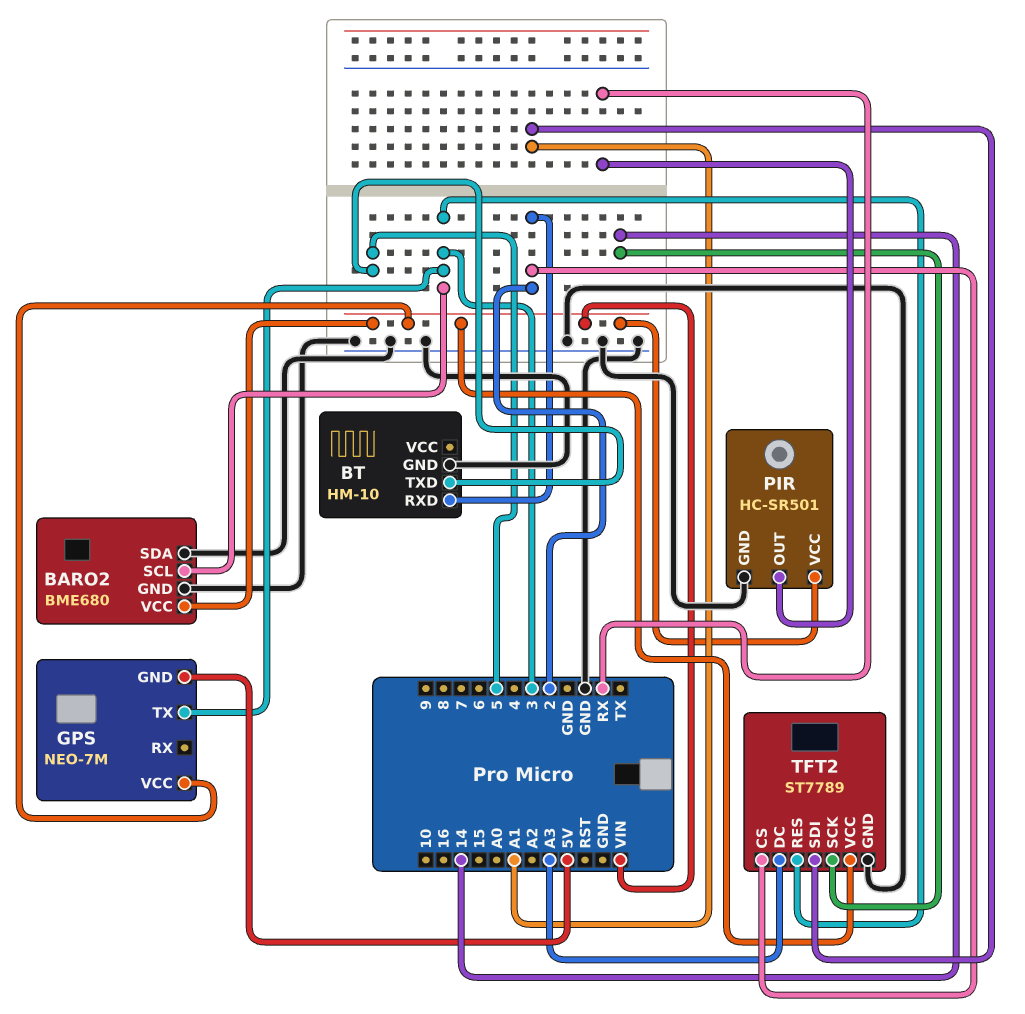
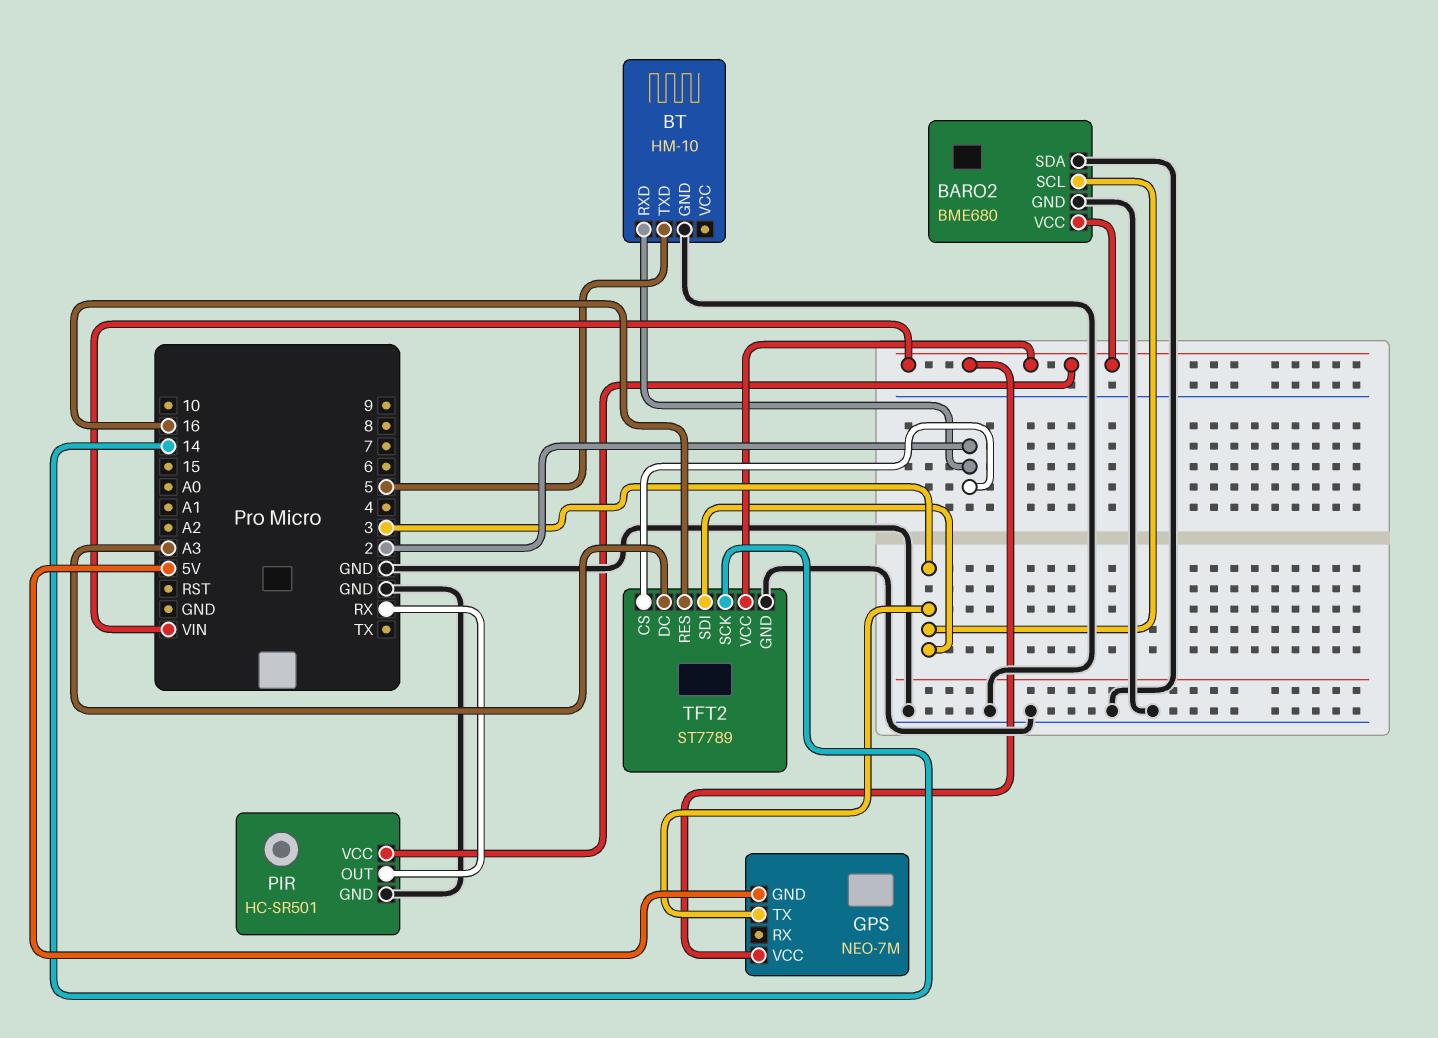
TFT2 pin RES: 3 -> 16
TFT2 pin SDI: A1 -> 3

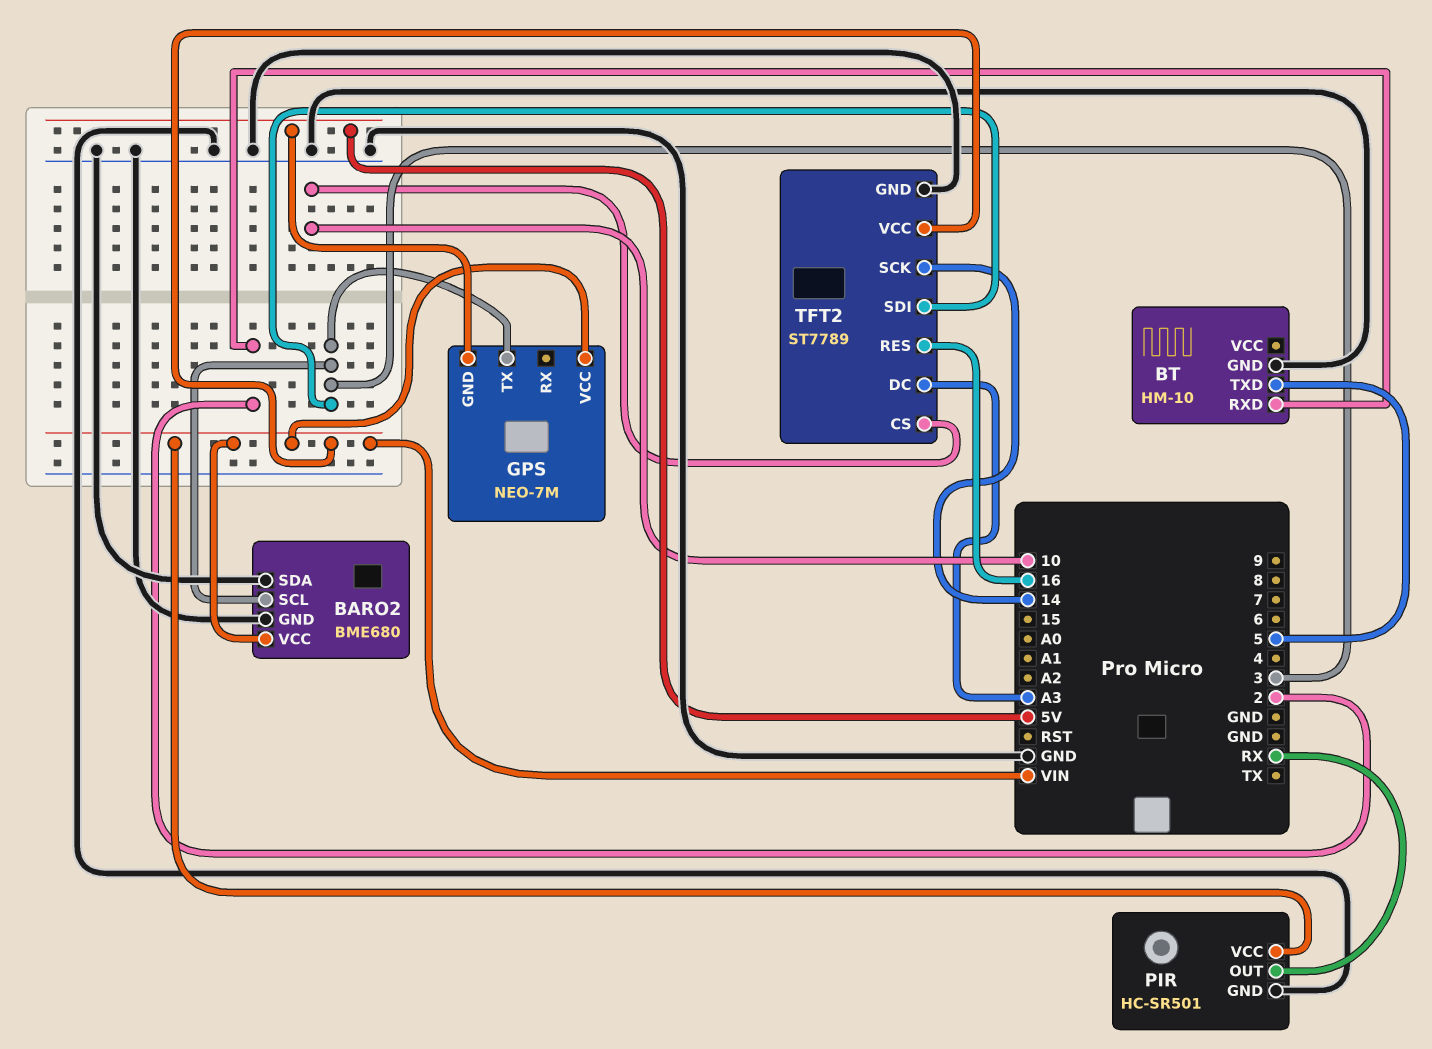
TFT2 pin CS: 2 -> 10

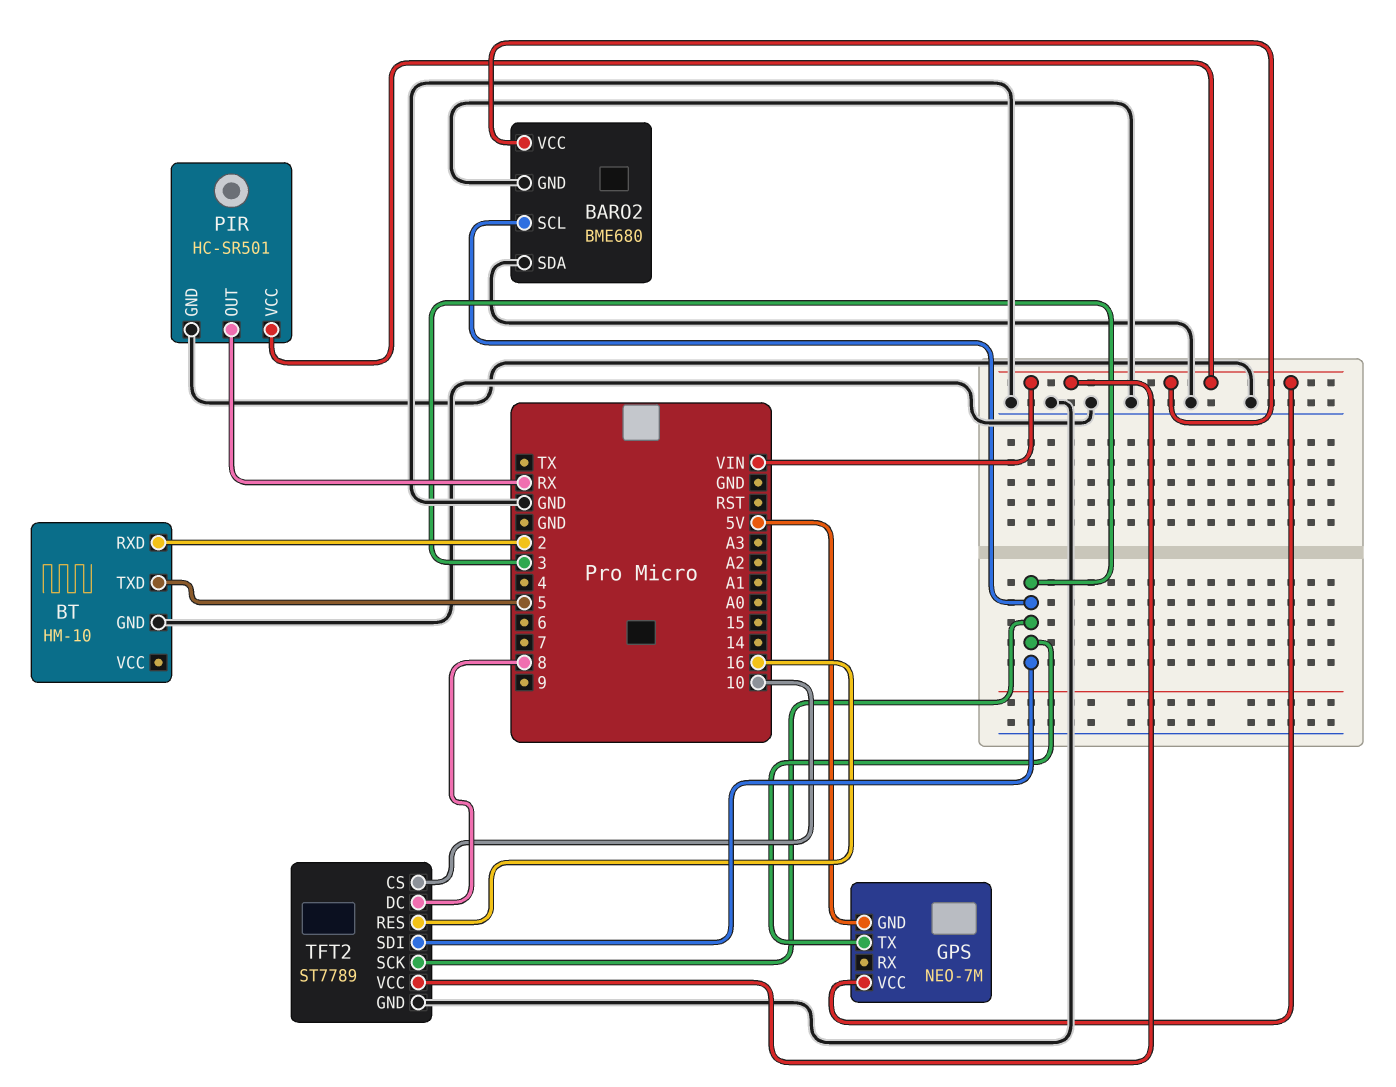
TFT2 pin DC: A3 -> 8
TFT2 pin SCK: 14 -> 3

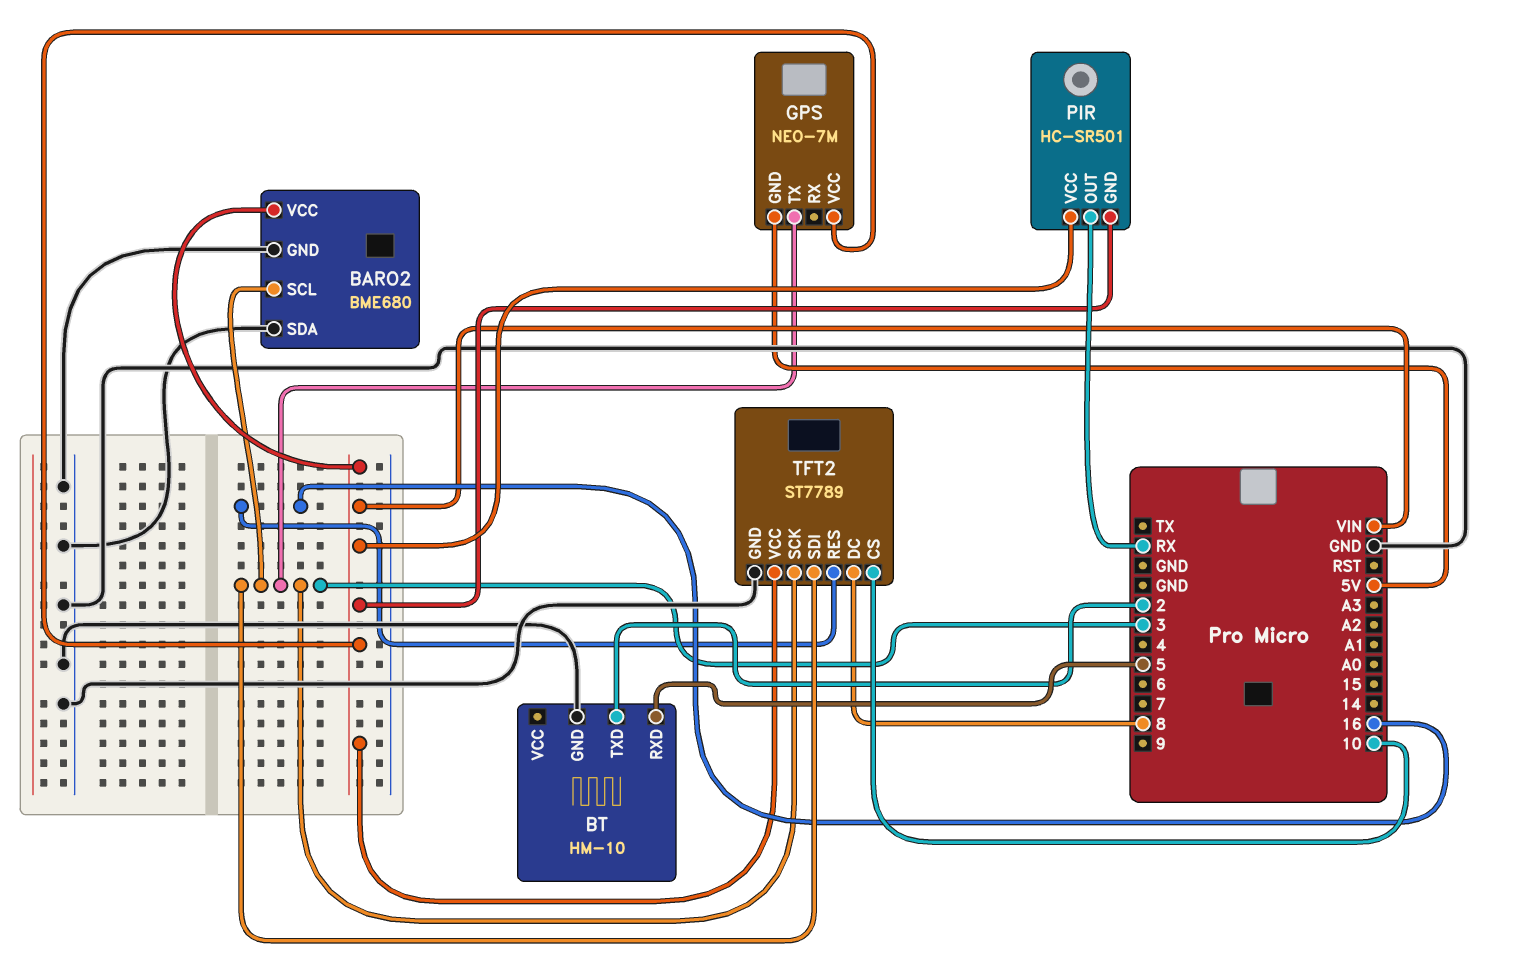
BT pin RXD: 2 -> 5
BT pin TXD: 5 -> 2
PIR pin GND: GND -> VIN

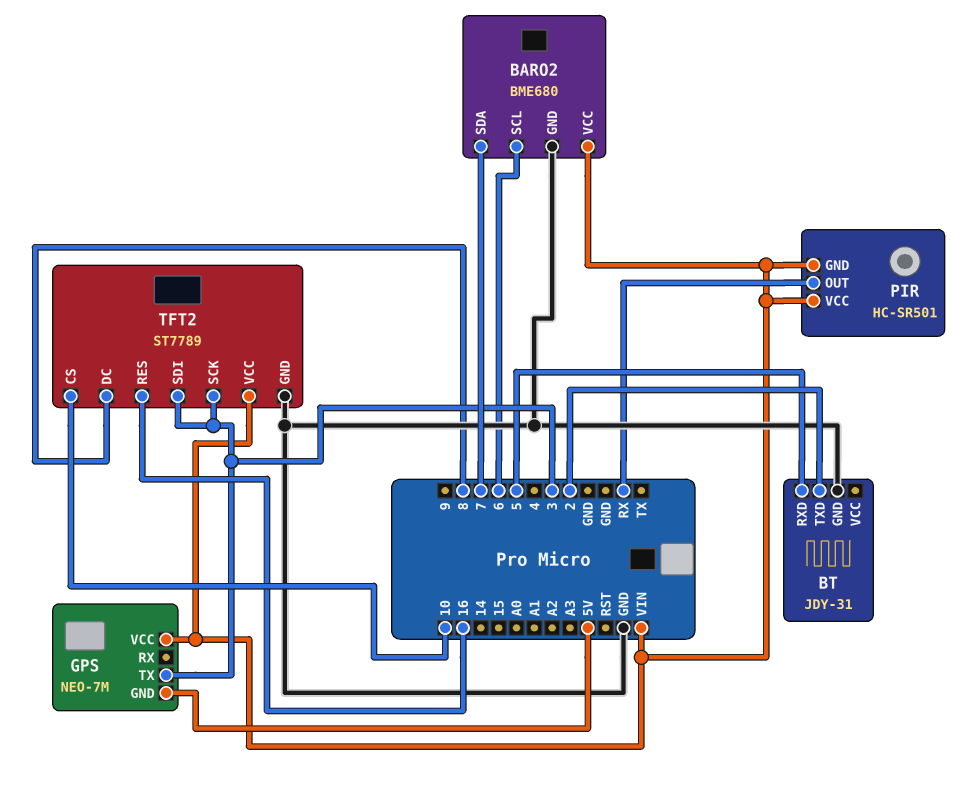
BARO2 pin SCL: 3 -> 6
BARO2 pin SDA: GND -> 7
BT: HM-10 -> JDY-31

